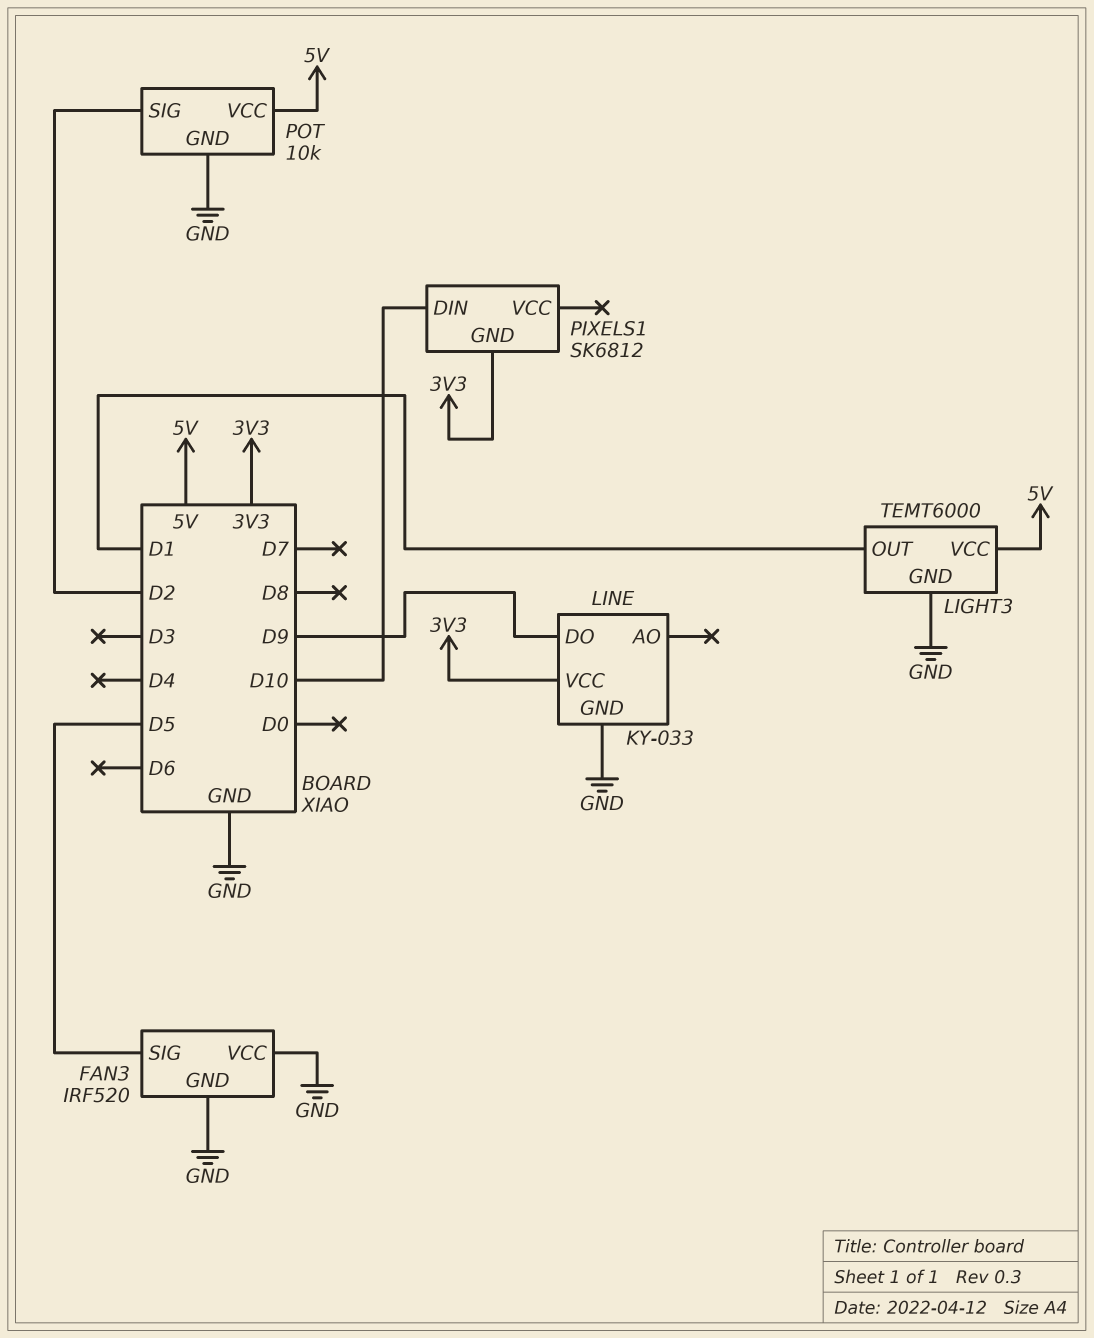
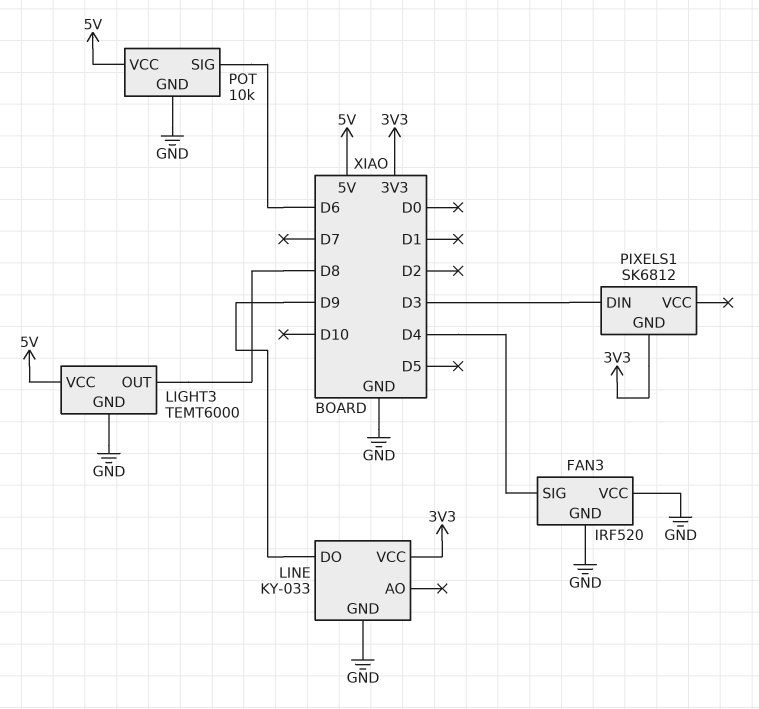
FAN3 pin SIG: D5 -> D4
LIGHT3 pin OUT: D1 -> D8
PIXELS1 pin DIN: D10 -> D3
POT pin SIG: D2 -> D6

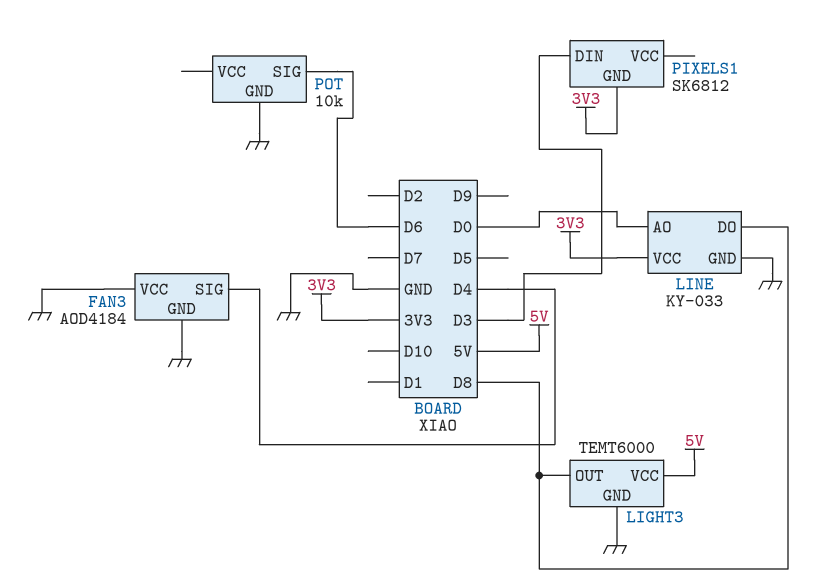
FAN3: IRF520 -> AOD4184
LINE pin AO: none -> D0
LINE pin DO: D9 -> D8
POT pin VCC: 5V -> none

